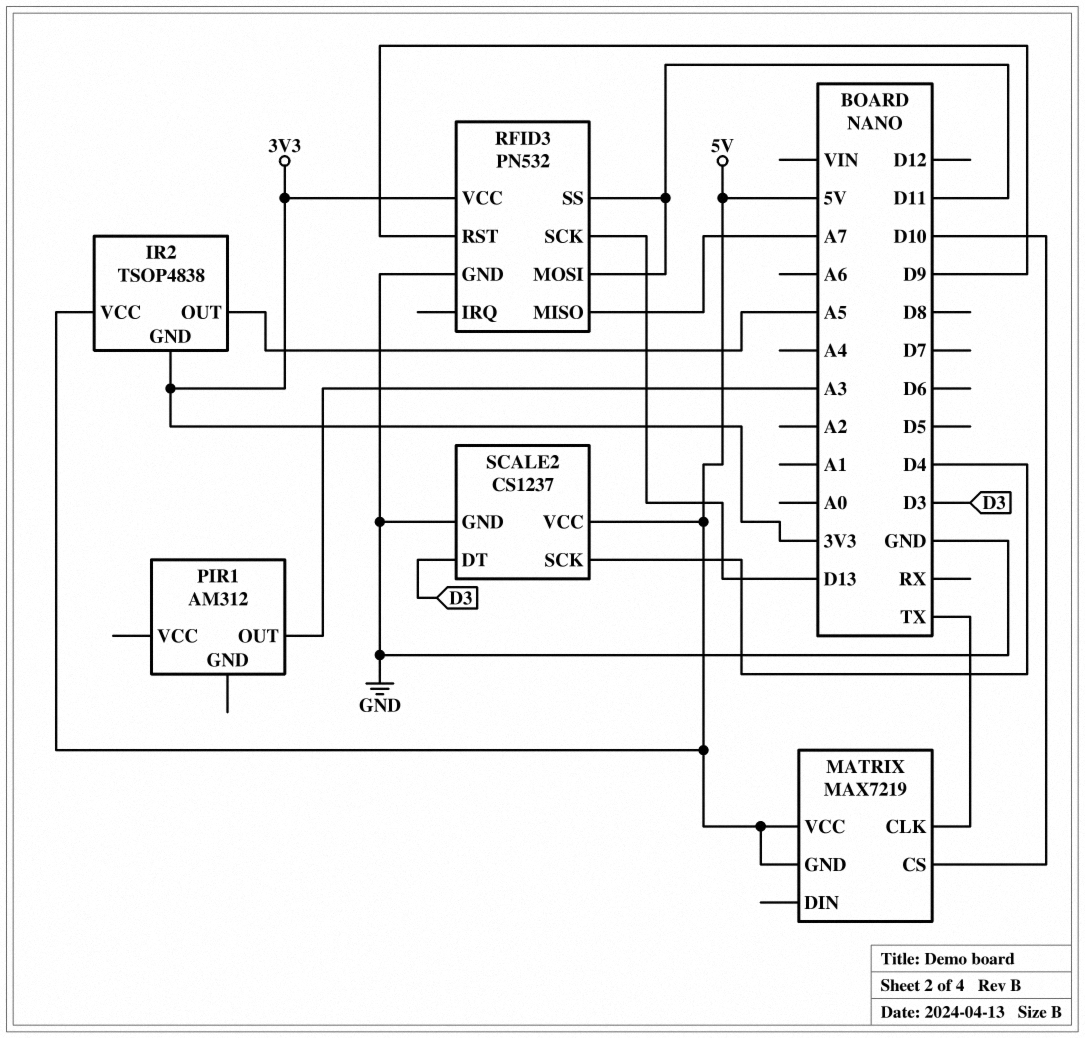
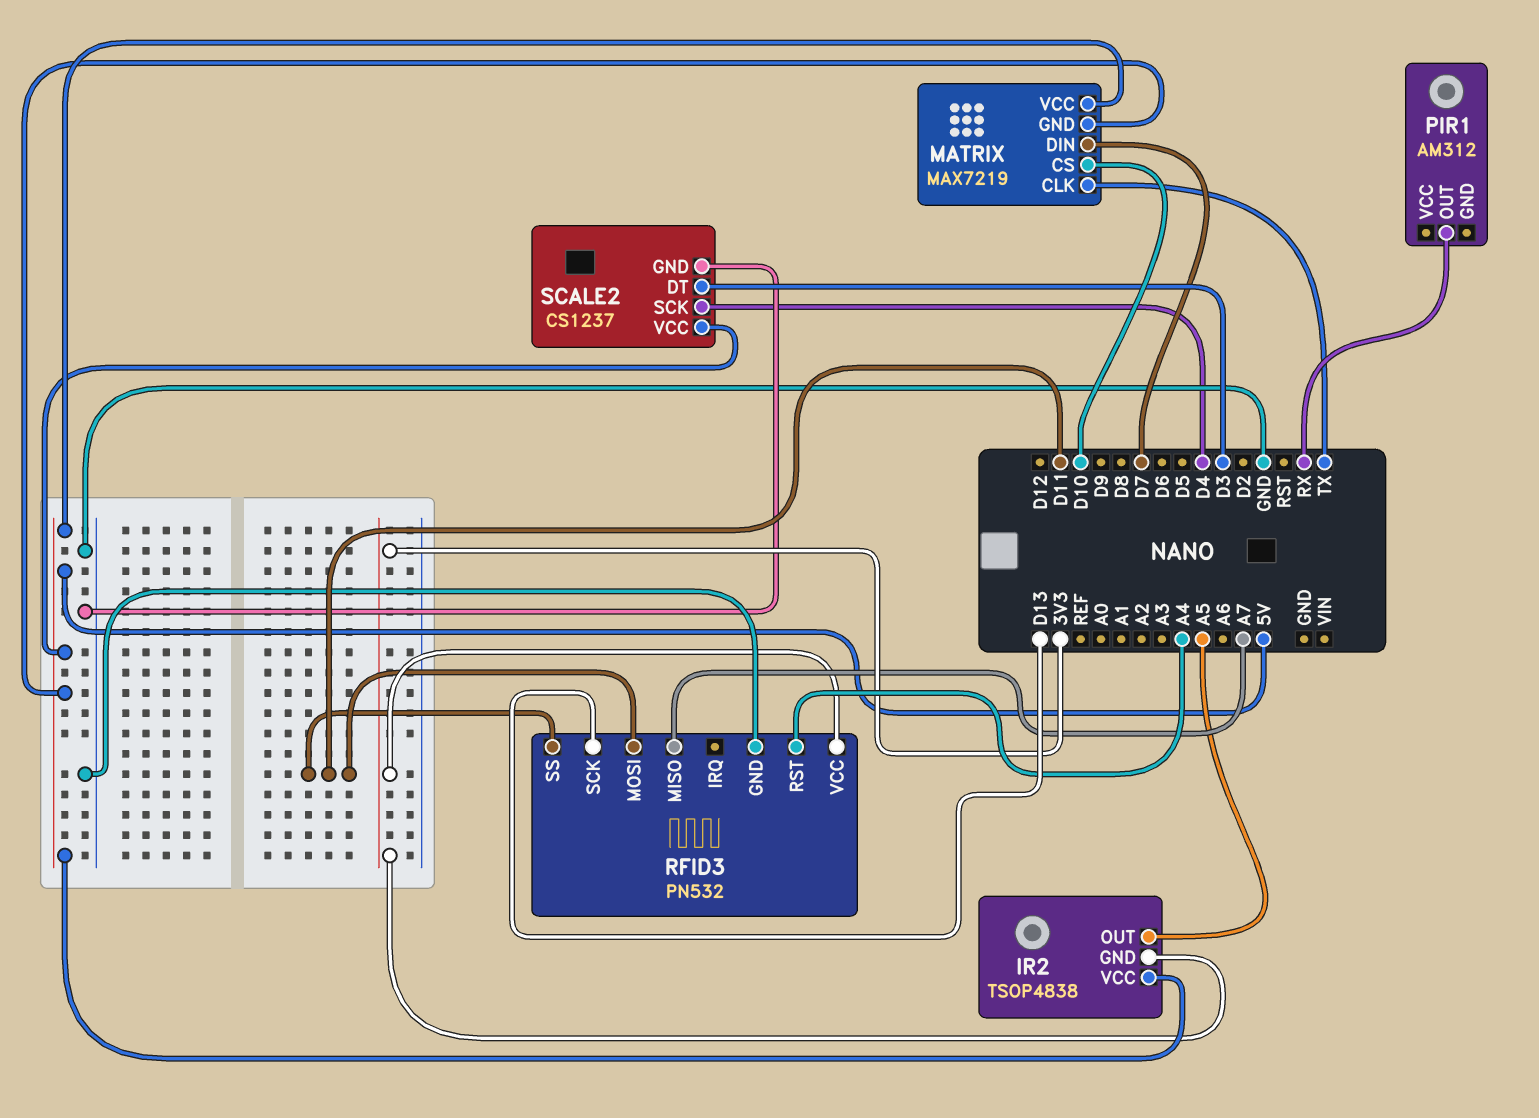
MATRIX pin DIN: none -> D7
PIR1 pin OUT: A3 -> RX
RFID3 pin RST: D9 -> A4

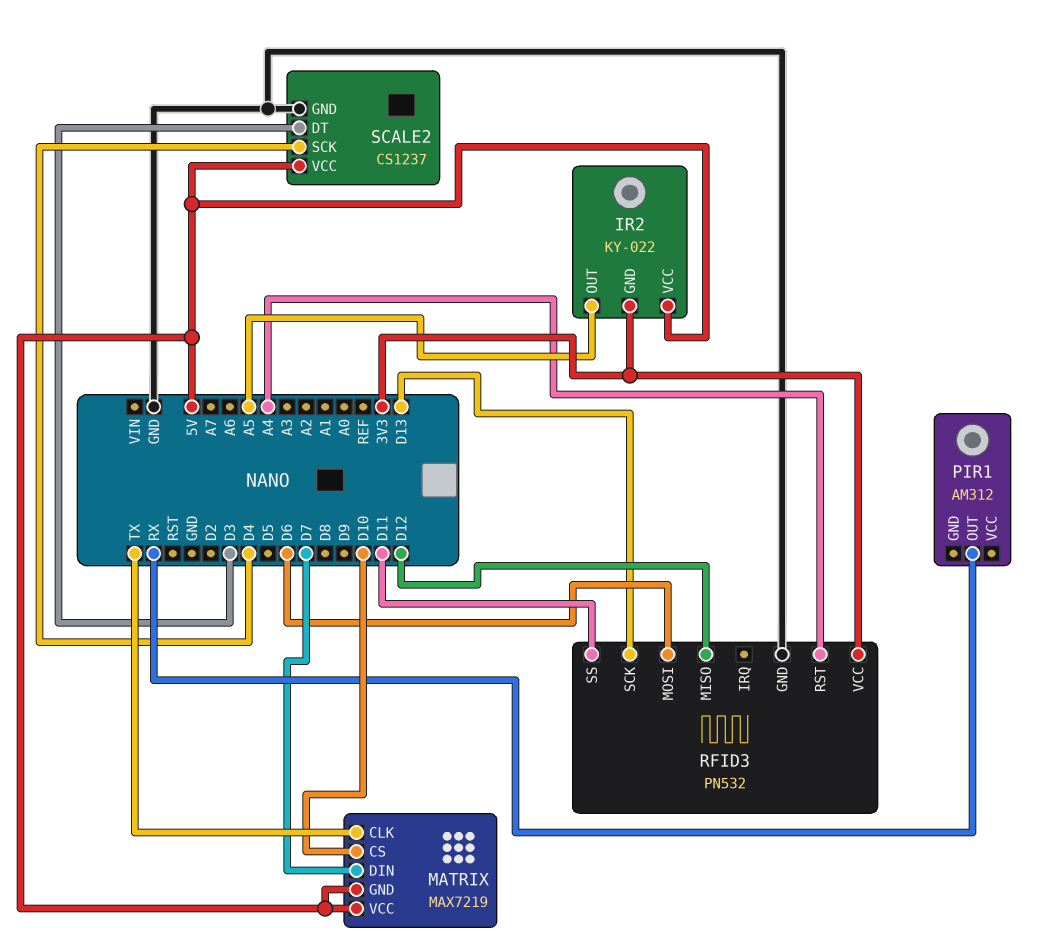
IR2: TSOP4838 -> KY-022
RFID3 pin MISO: A7 -> D12
RFID3 pin MOSI: D11 -> D6

